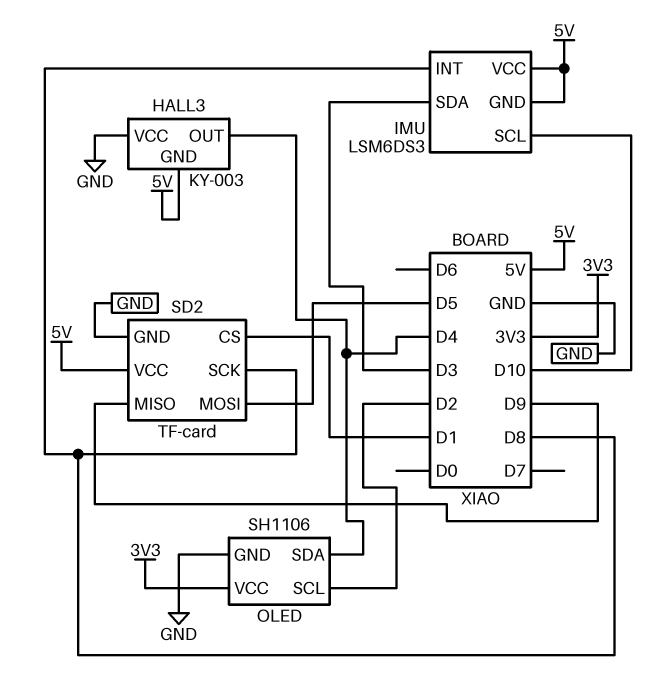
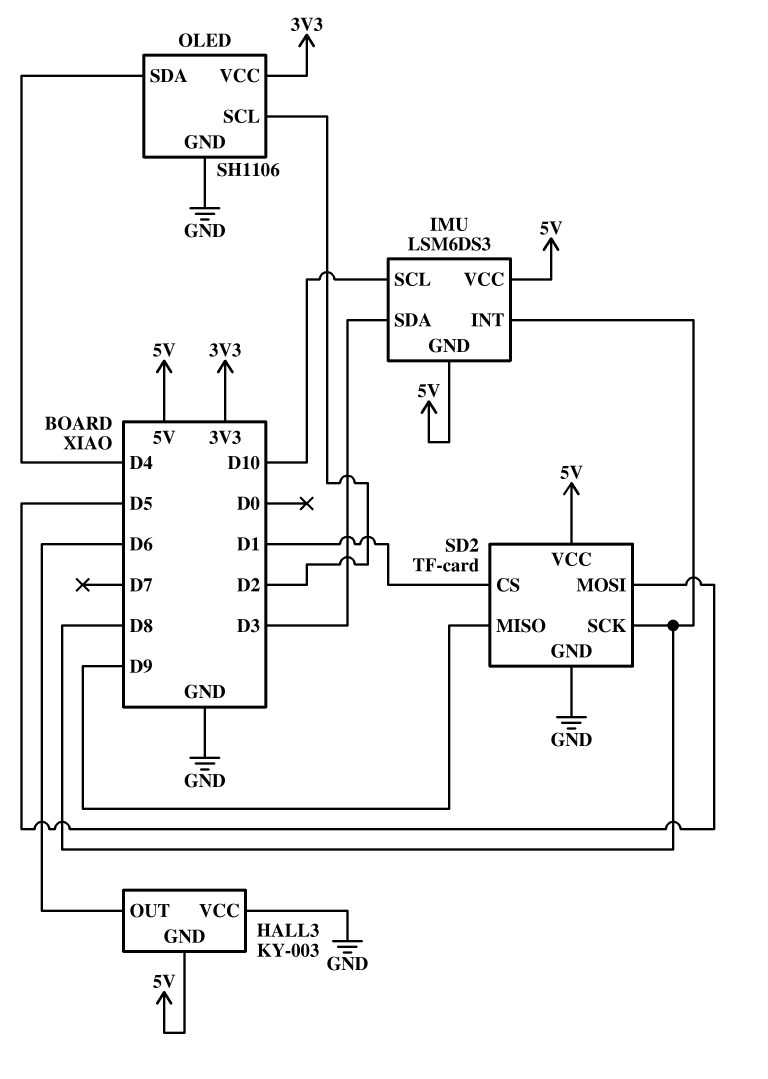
HALL3 pin OUT: D4 -> D6

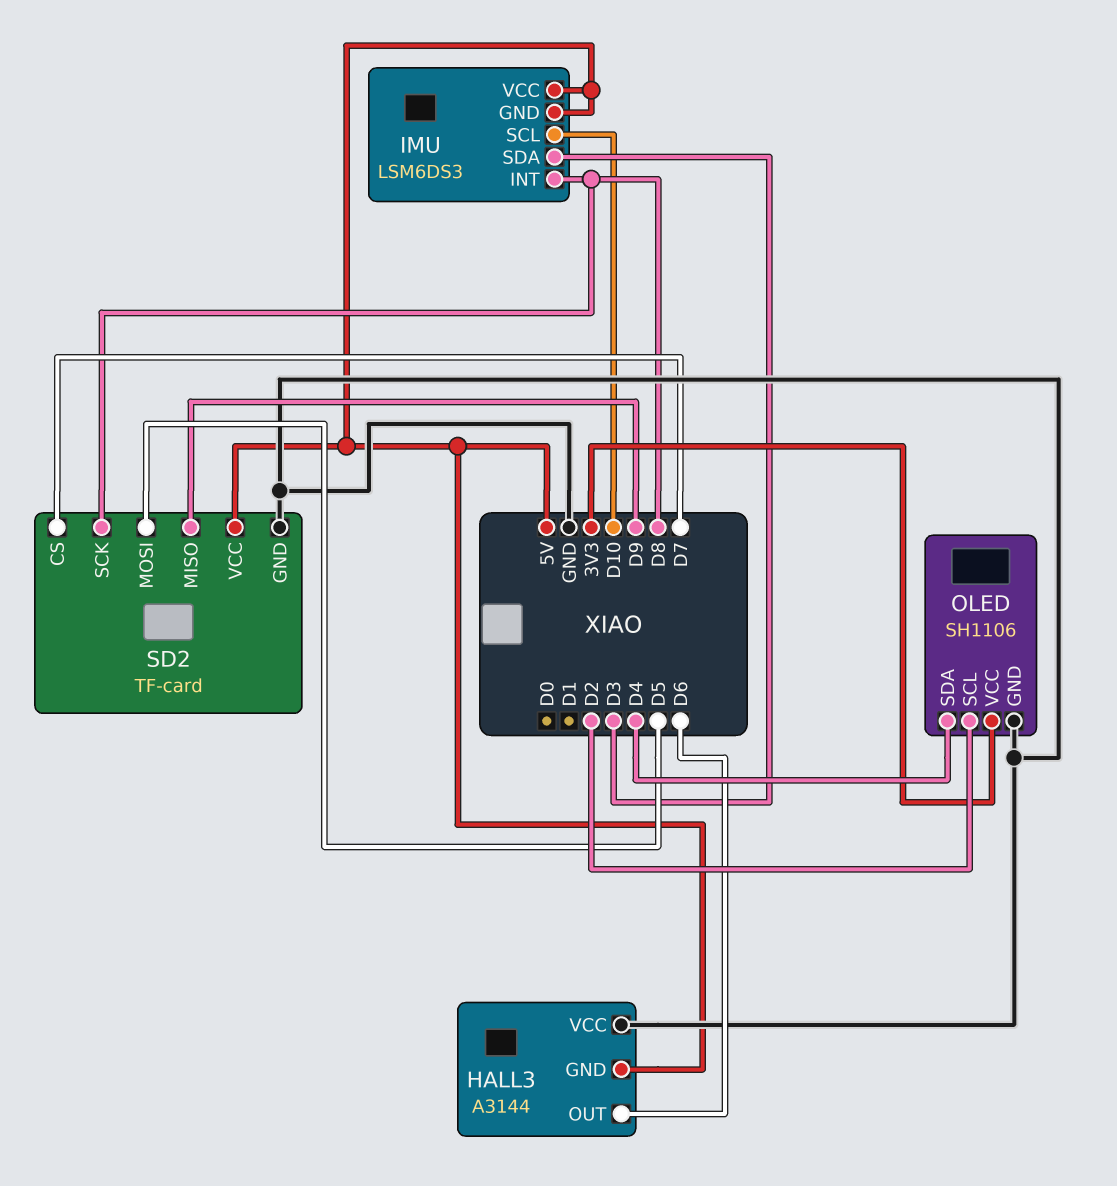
HALL3: KY-003 -> A3144
SD2 pin CS: D1 -> D7

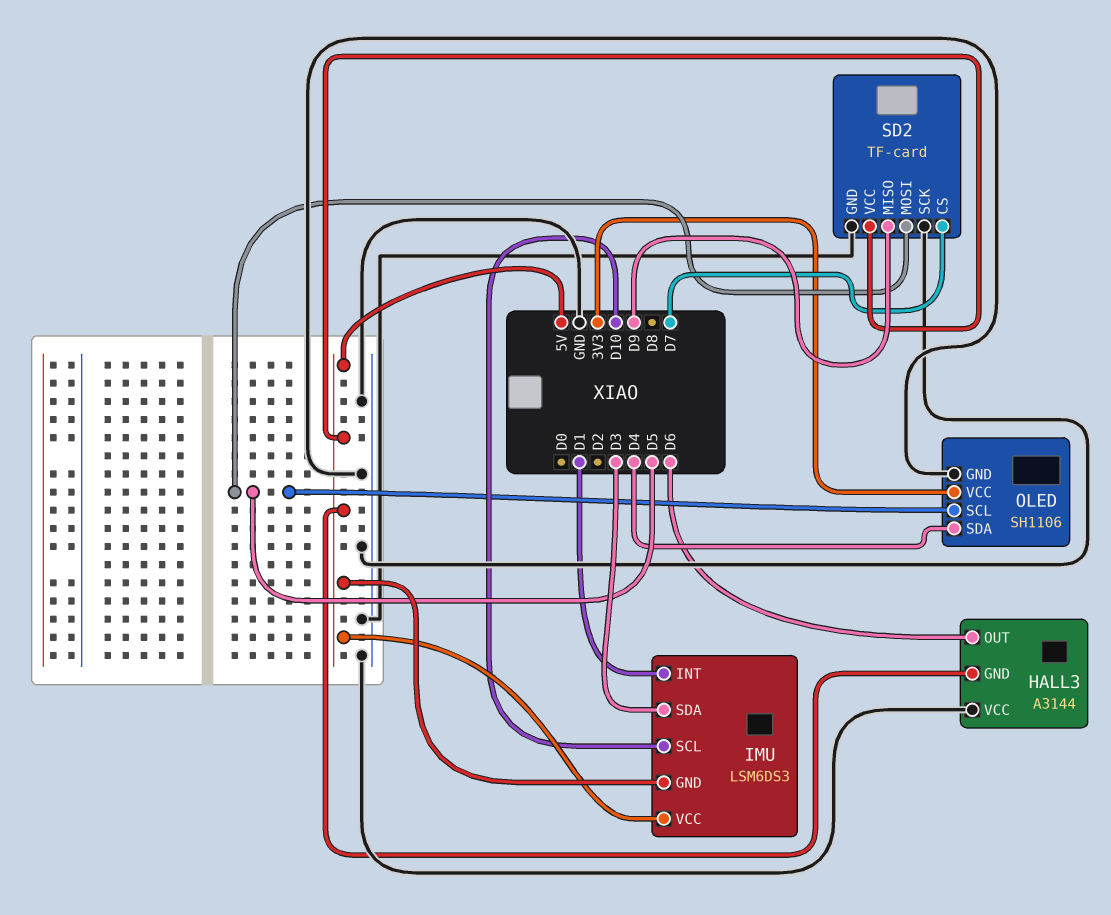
IMU pin INT: D8 -> D1
OLED pin SCL: D2 -> D5
SD2 pin SCK: D8 -> GND

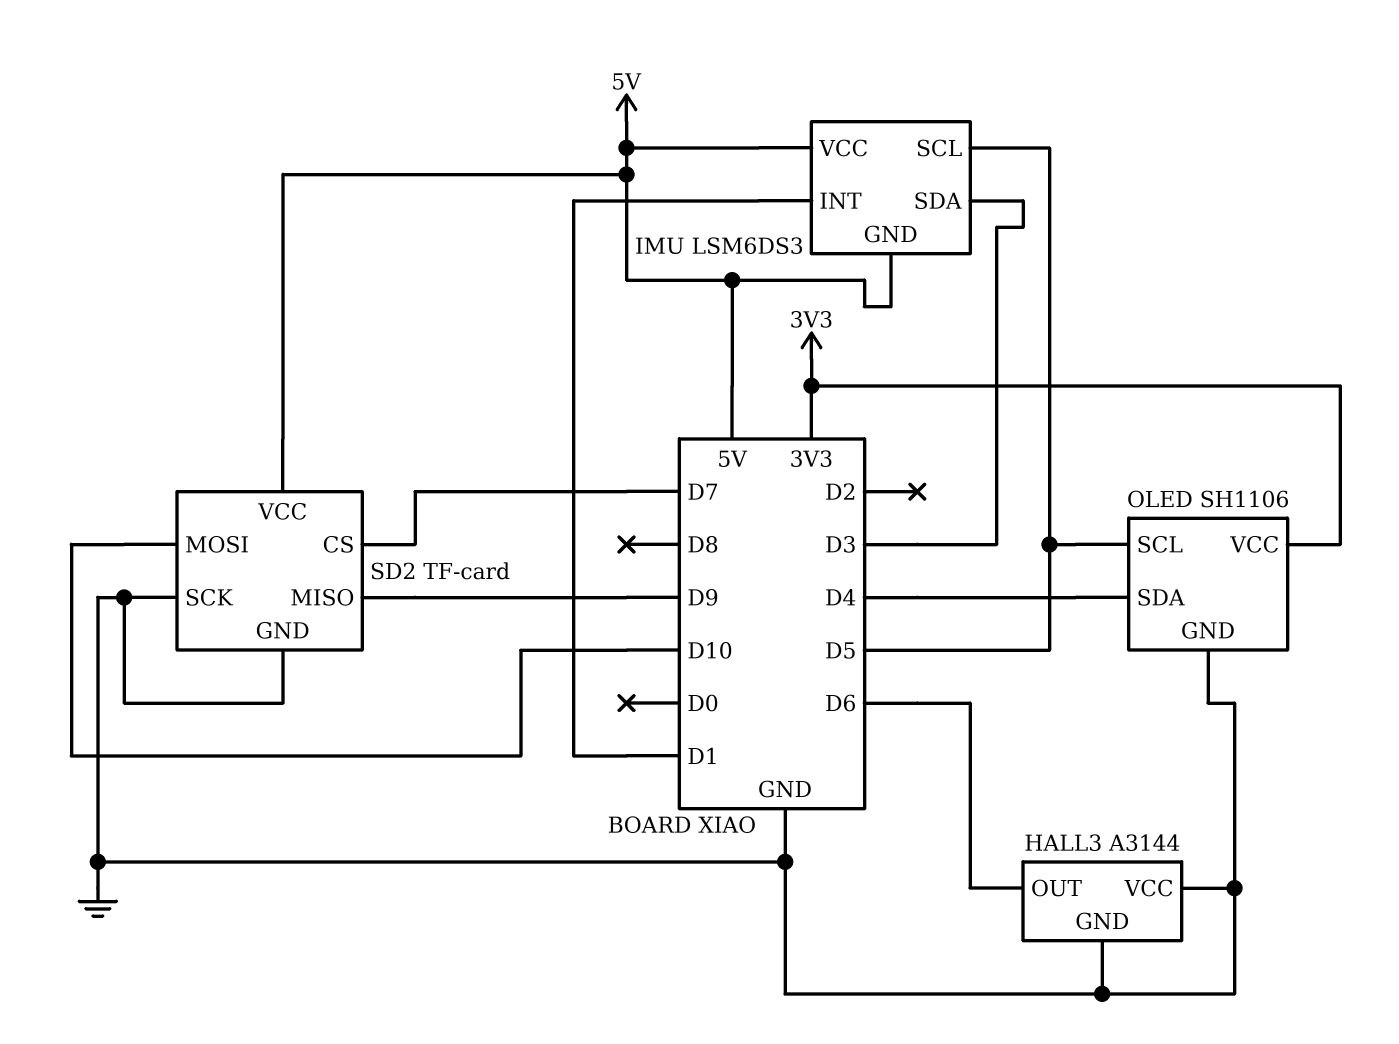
HALL3 pin GND: 5V -> GND
IMU pin SCL: D10 -> D5
SD2 pin MOSI: D5 -> D10

